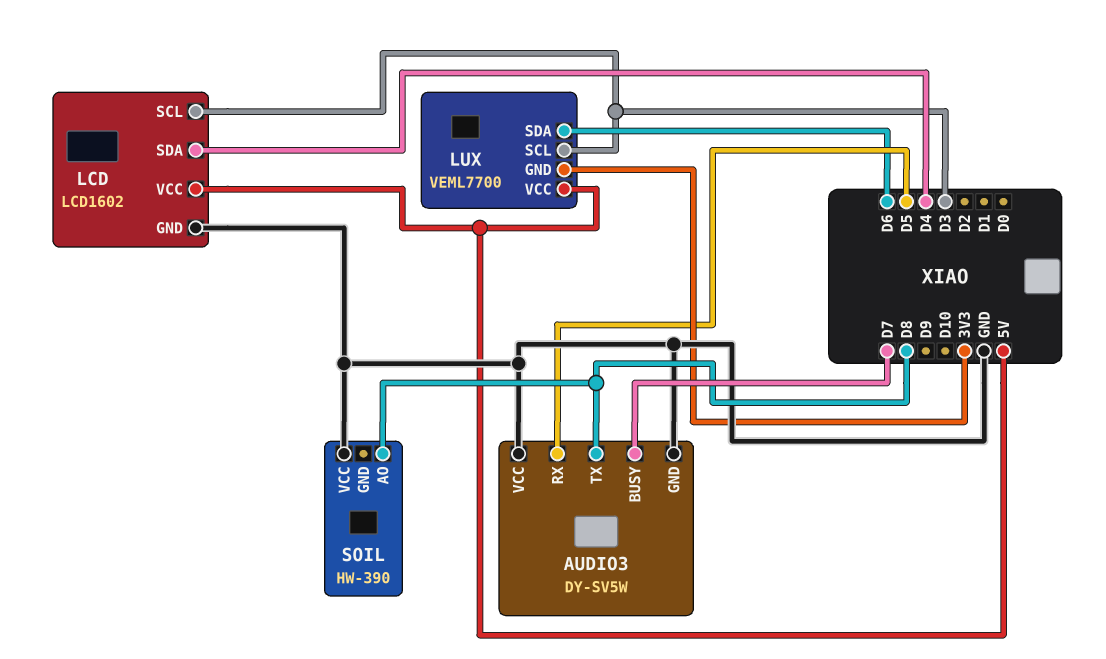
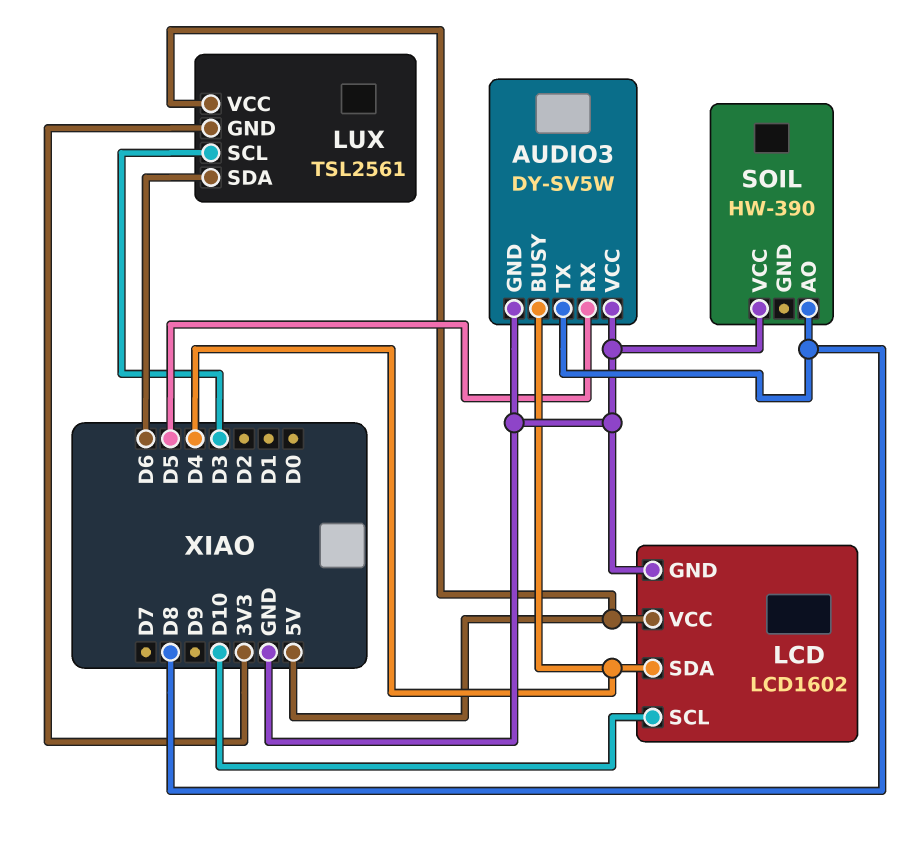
AUDIO3 pin BUSY: D7 -> D4
LCD pin SCL: D3 -> D10
LUX: VEML7700 -> TSL2561

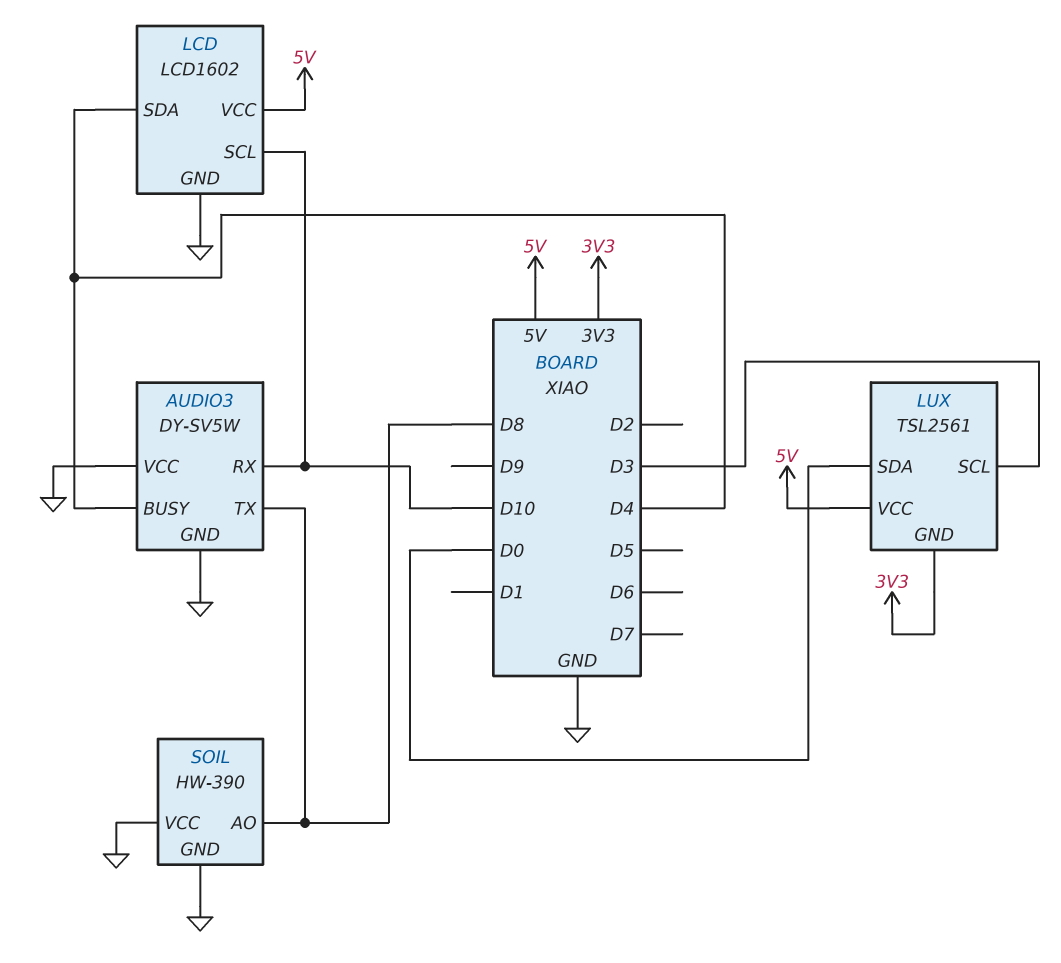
AUDIO3 pin RX: D5 -> D10
LUX pin SDA: D6 -> D0
SOIL pin GND: none -> GND

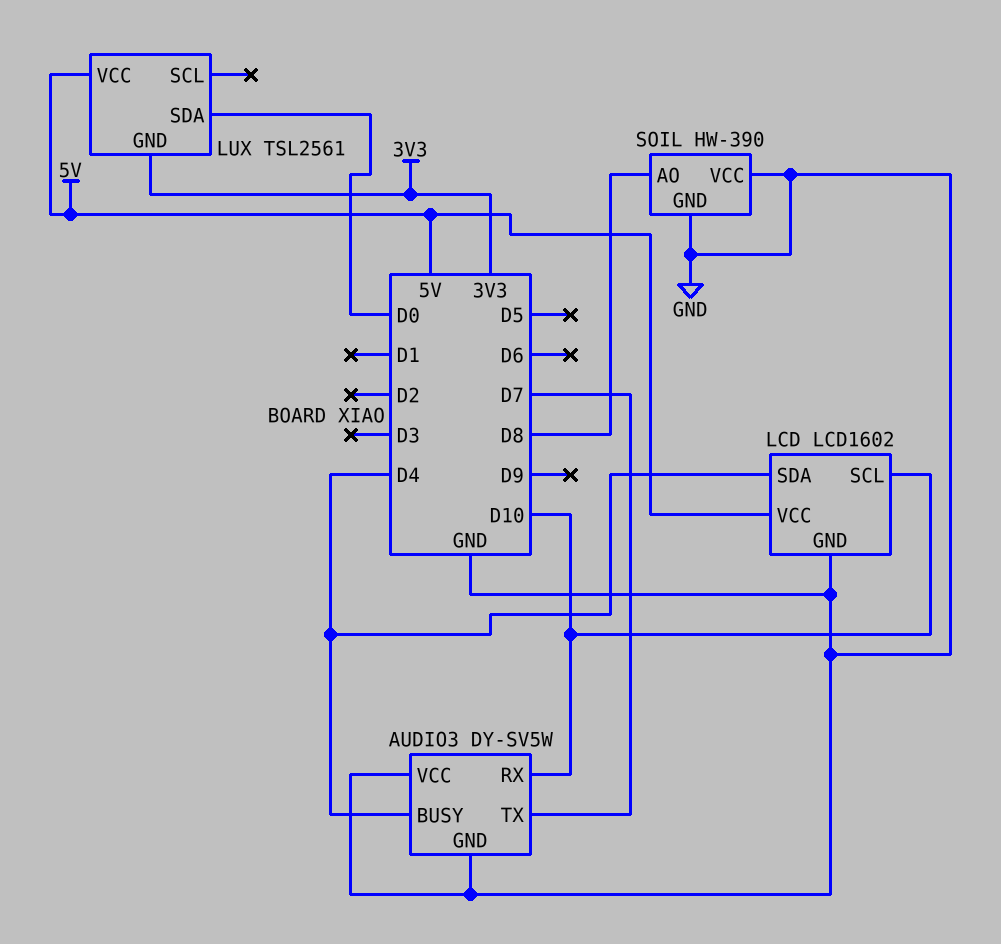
AUDIO3 pin TX: D8 -> D7
LUX pin SCL: D3 -> none

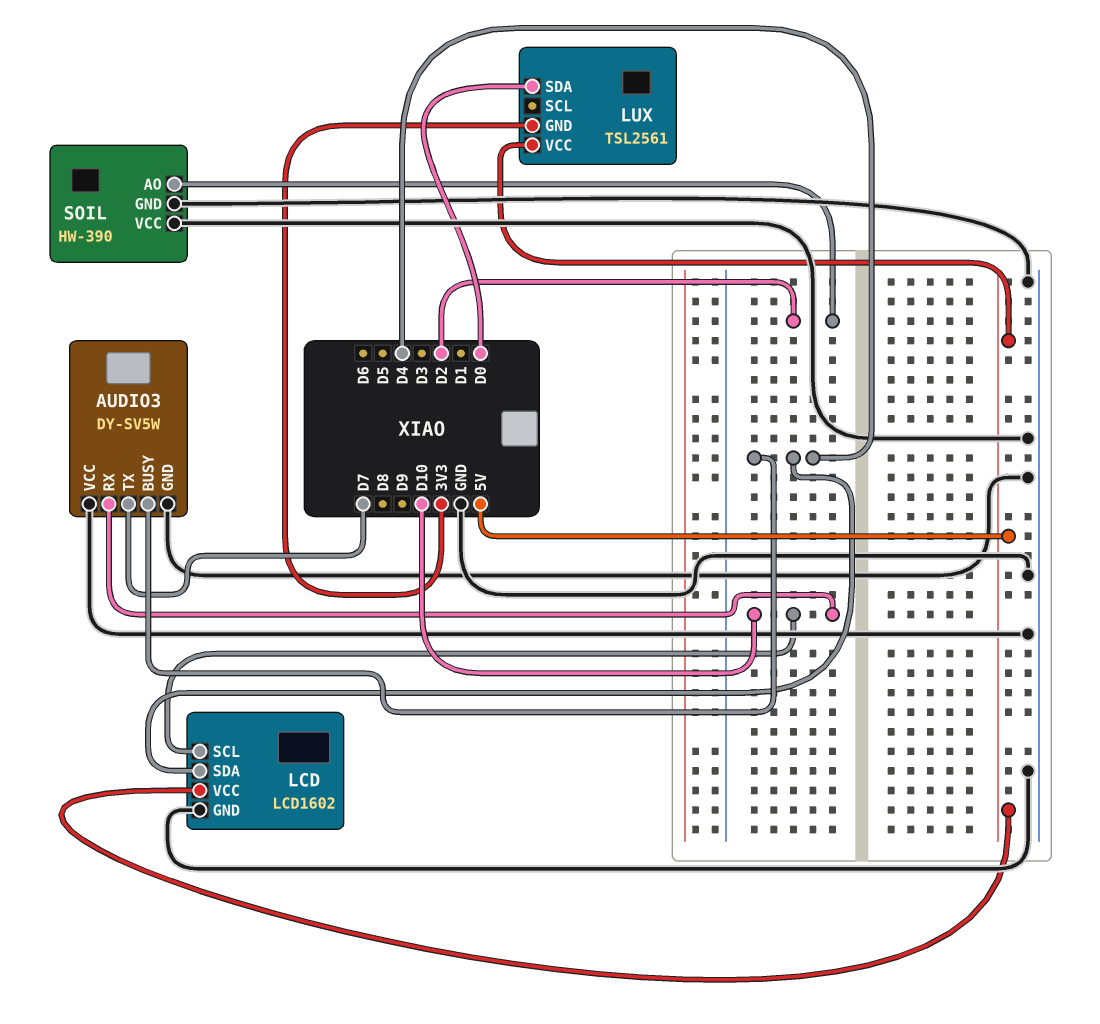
SOIL pin AO: D8 -> D2

